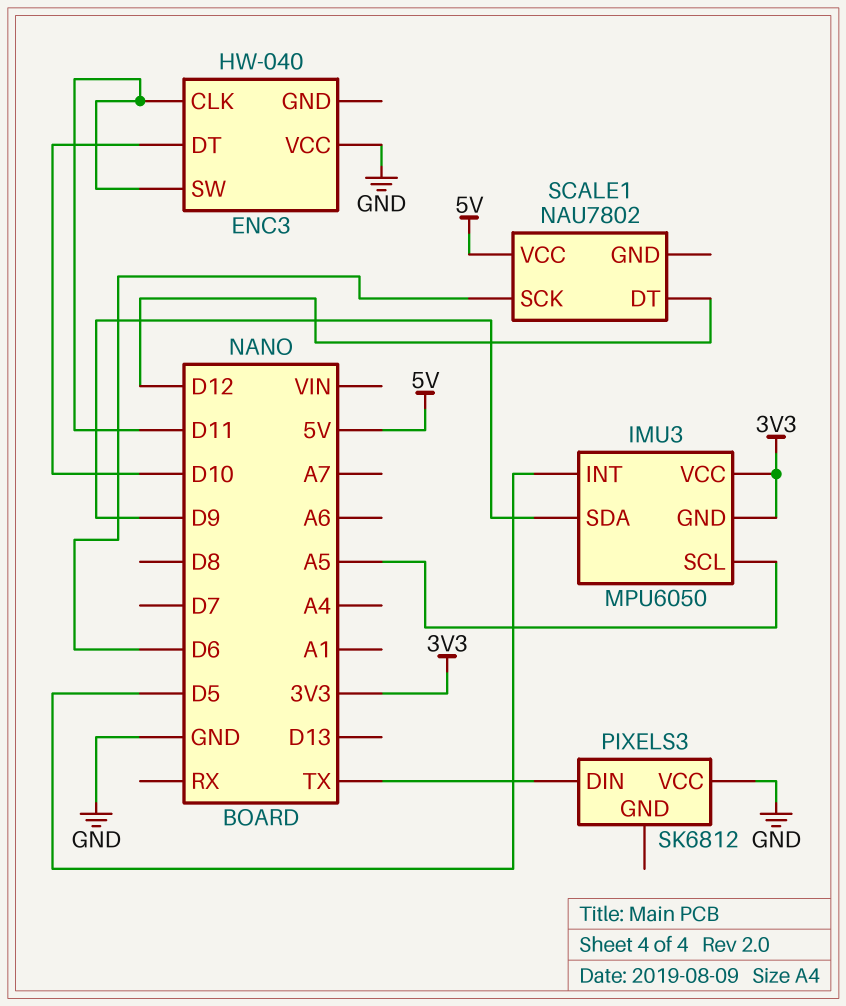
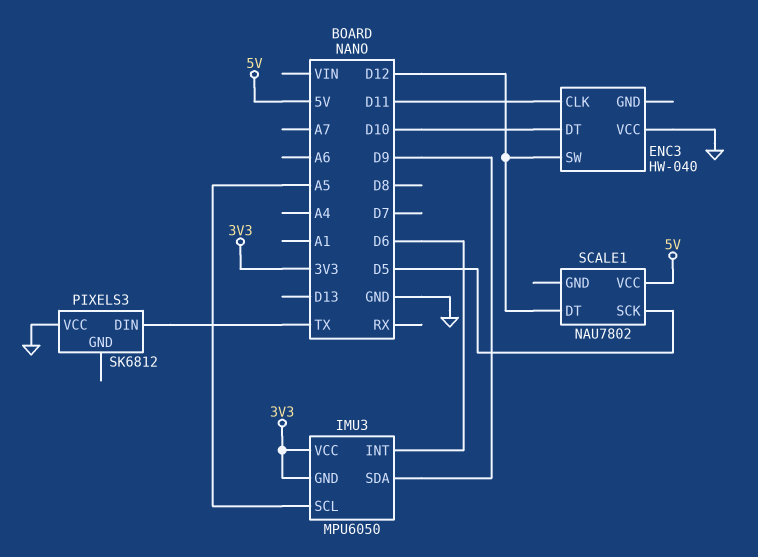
ENC3 pin SW: D11 -> D12
IMU3 pin INT: D5 -> D6
SCALE1 pin SCK: D6 -> D5

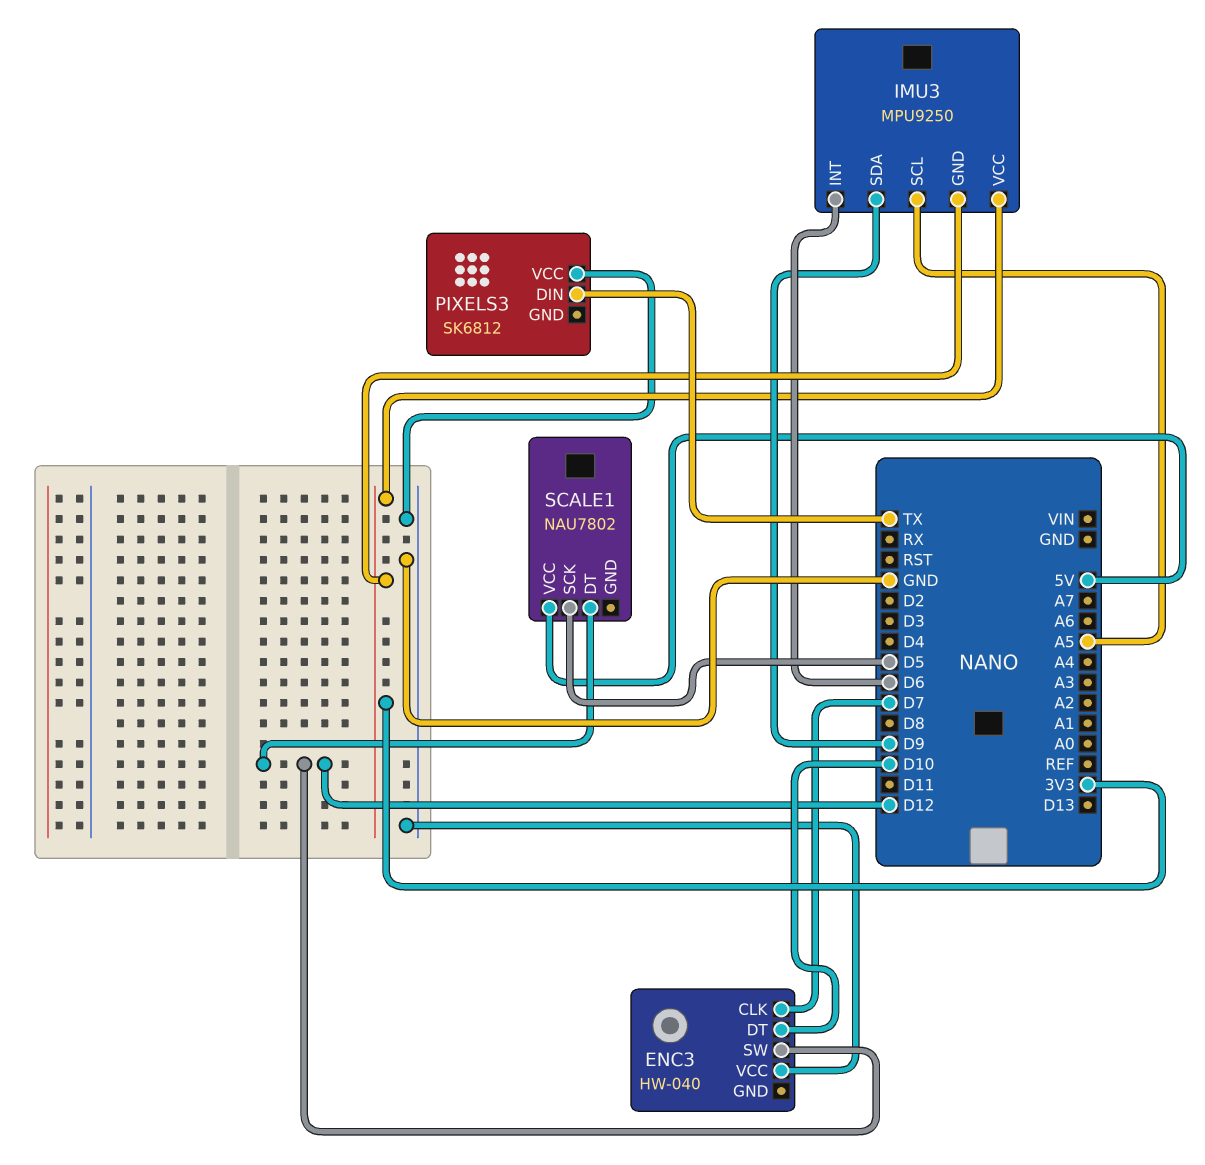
ENC3 pin CLK: D11 -> D7
IMU3: MPU6050 -> MPU9250

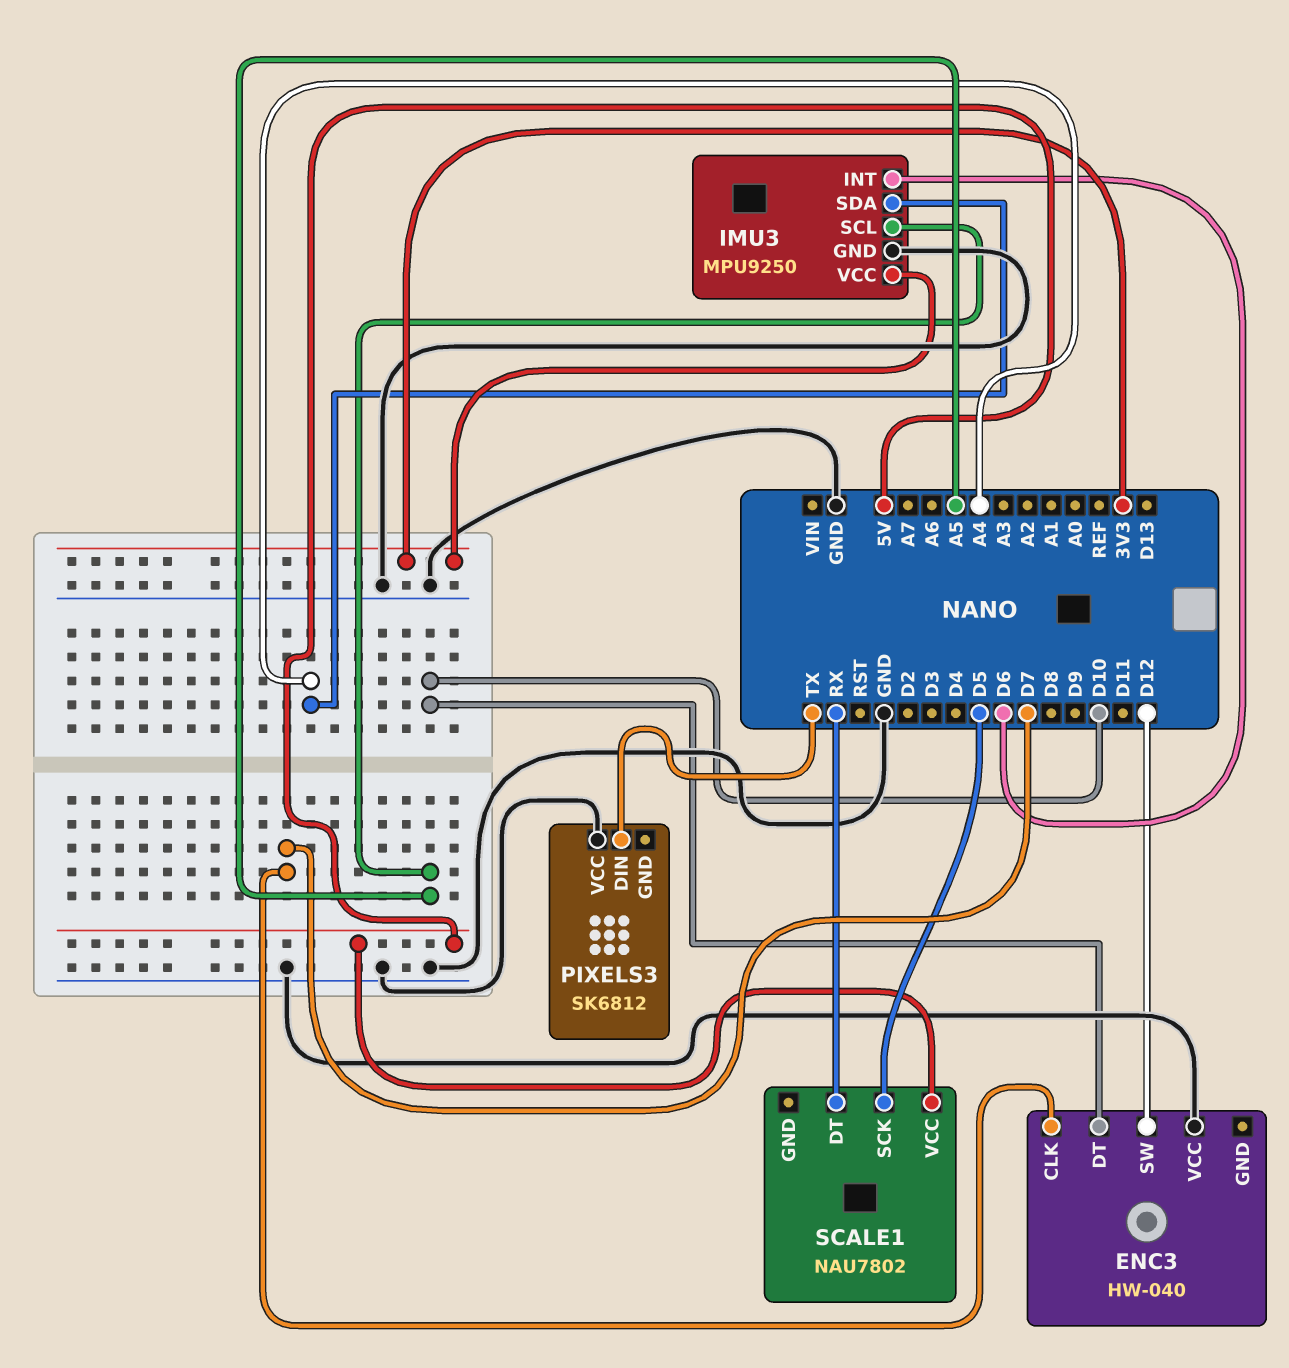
IMU3 pin GND: 3V3 -> GND
IMU3 pin SDA: D9 -> A4
SCALE1 pin DT: D12 -> RX

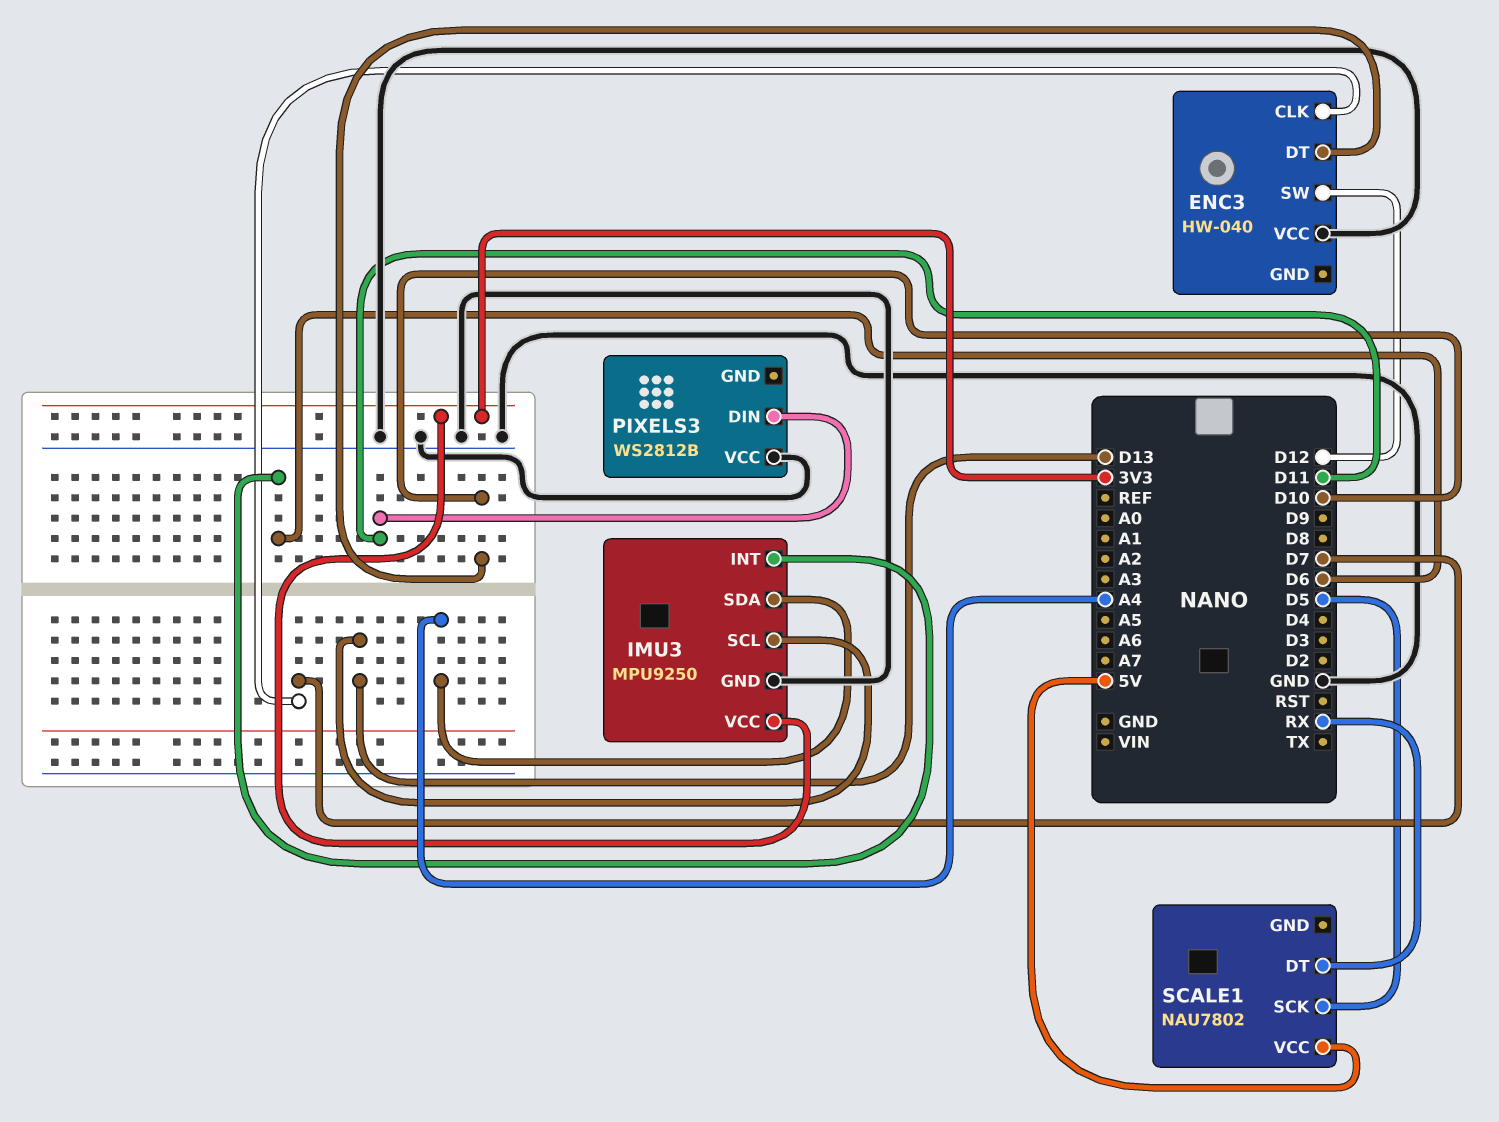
IMU3 pin SCL: A5 -> D13
PIXELS3: SK6812 -> WS2812B
PIXELS3 pin DIN: TX -> D11

